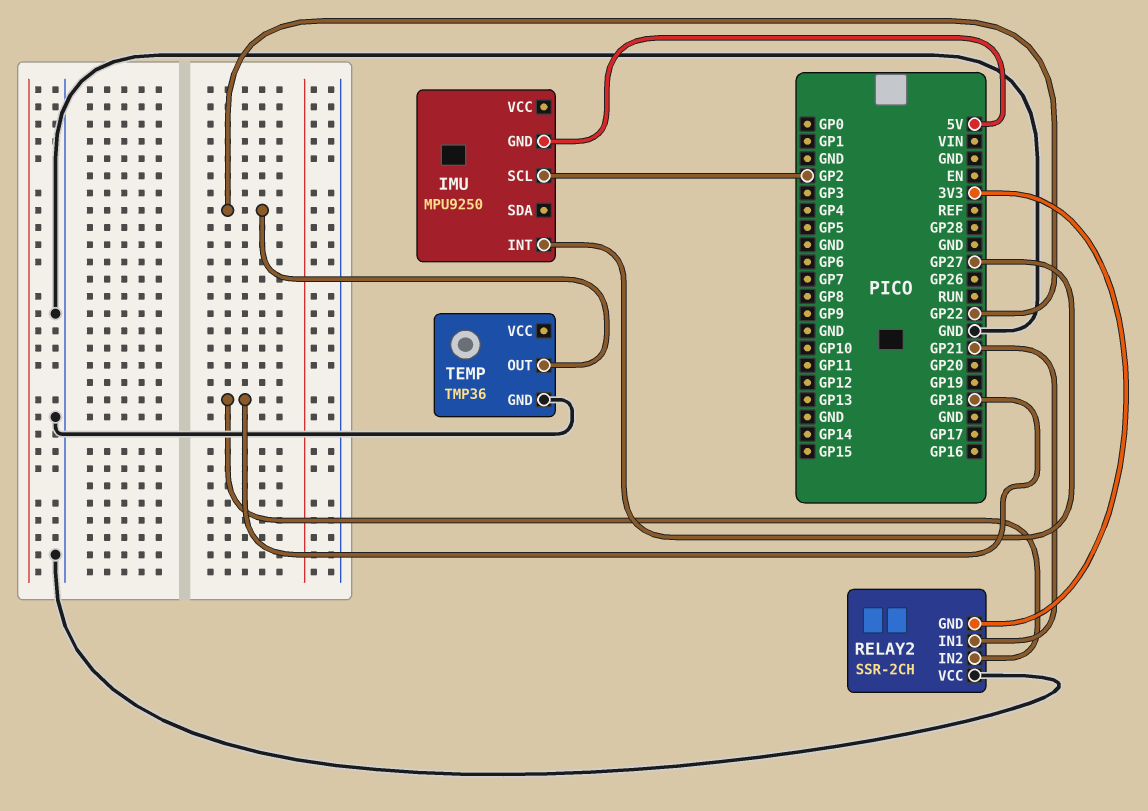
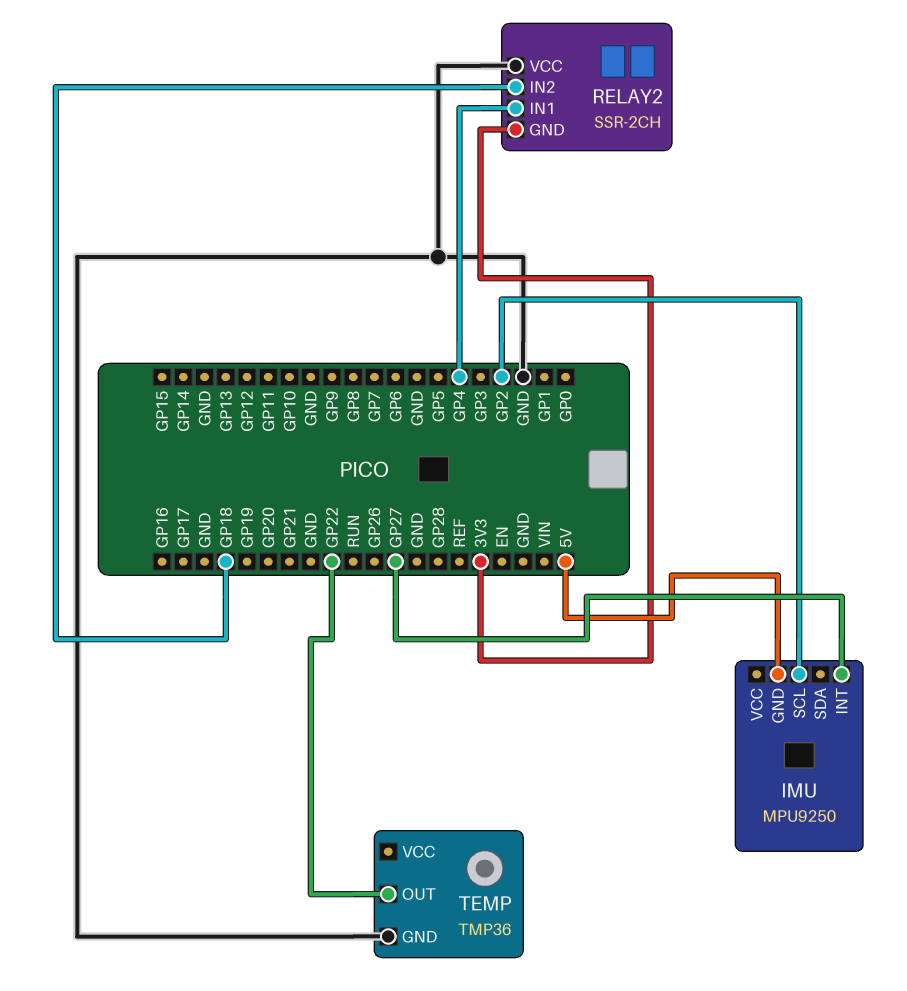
RELAY2 pin IN1: GP21 -> GP4

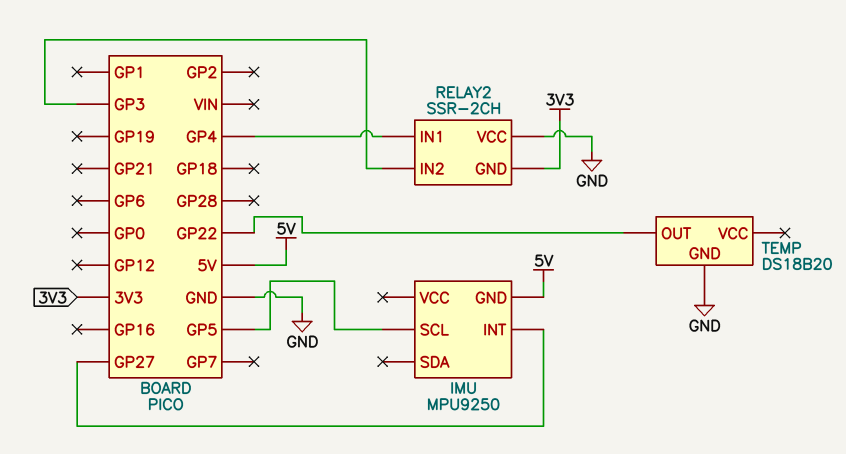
IMU pin SCL: GP2 -> GP5
RELAY2 pin IN2: GP18 -> GP3
TEMP: TMP36 -> DS18B20

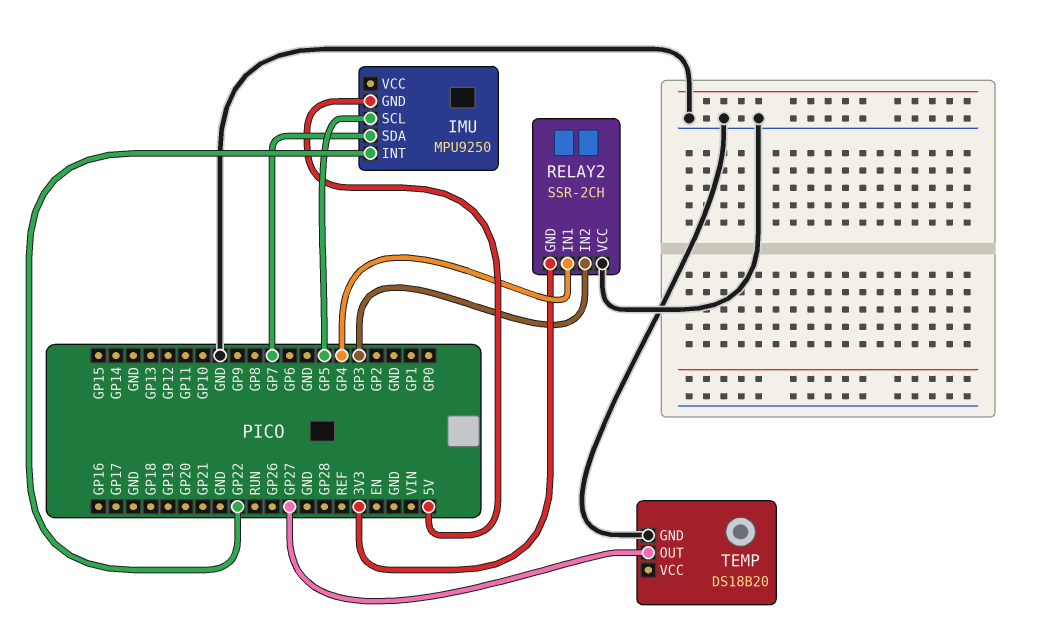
IMU pin INT: GP27 -> GP22
IMU pin SDA: none -> GP7
TEMP pin OUT: GP22 -> GP27

